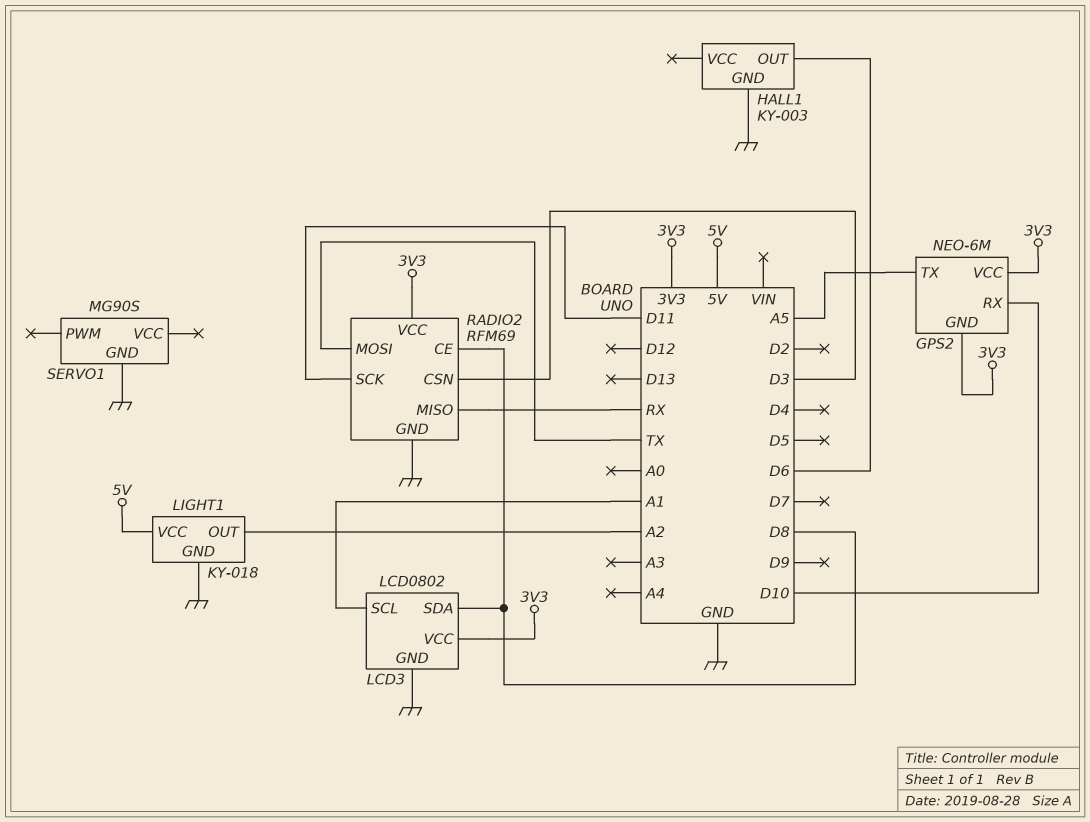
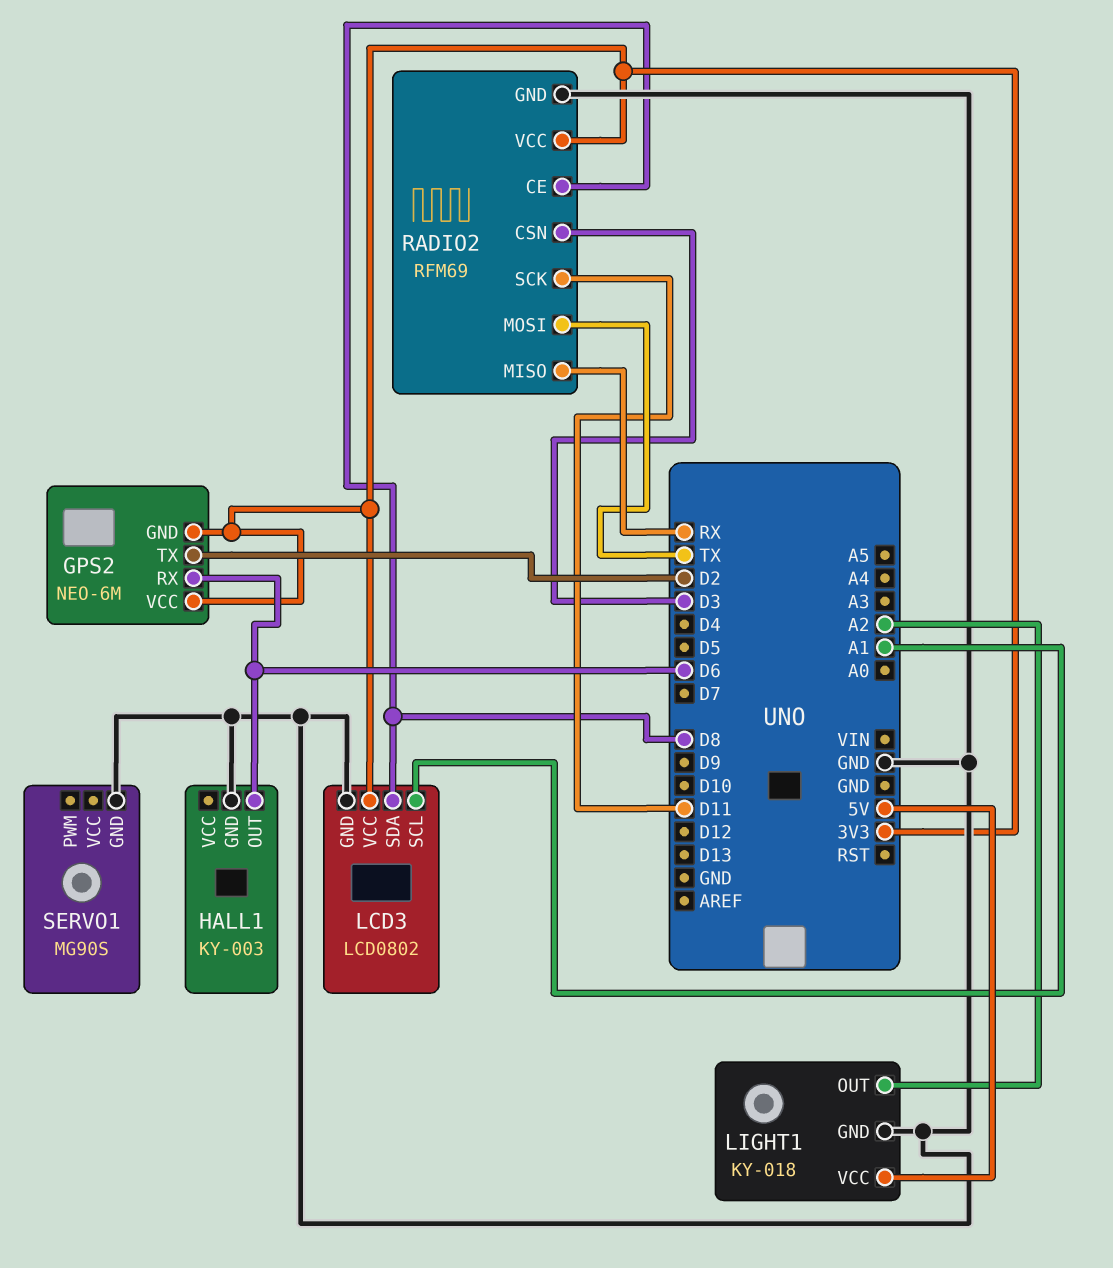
GPS2 pin RX: D10 -> D6
GPS2 pin TX: A5 -> D2

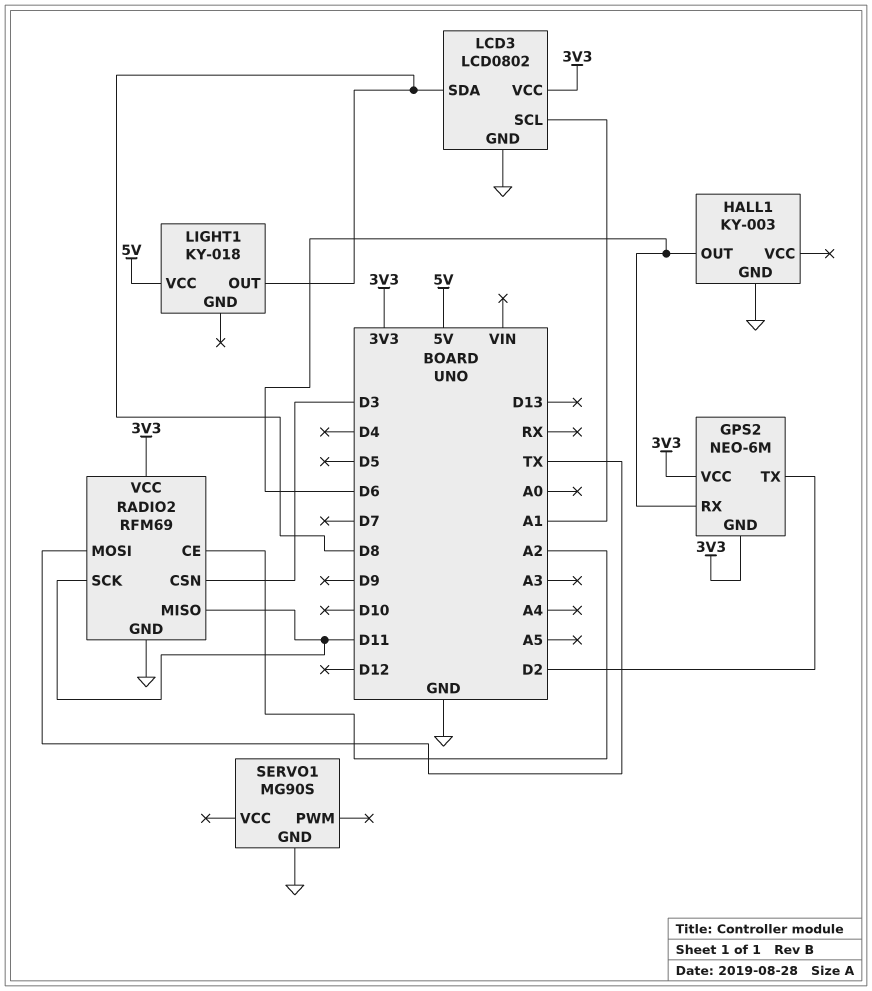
LIGHT1 pin GND: GND -> none
LIGHT1 pin OUT: A2 -> D8
RADIO2 pin CE: D8 -> A2
RADIO2 pin MISO: RX -> D11

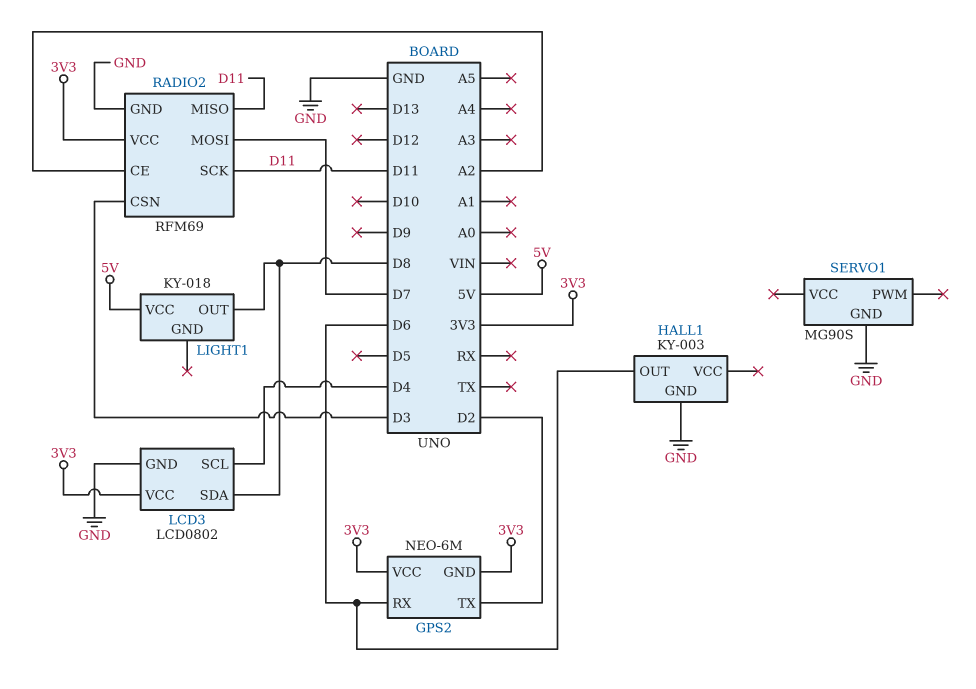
LCD3 pin SCL: A1 -> D4
RADIO2 pin MOSI: TX -> D7

